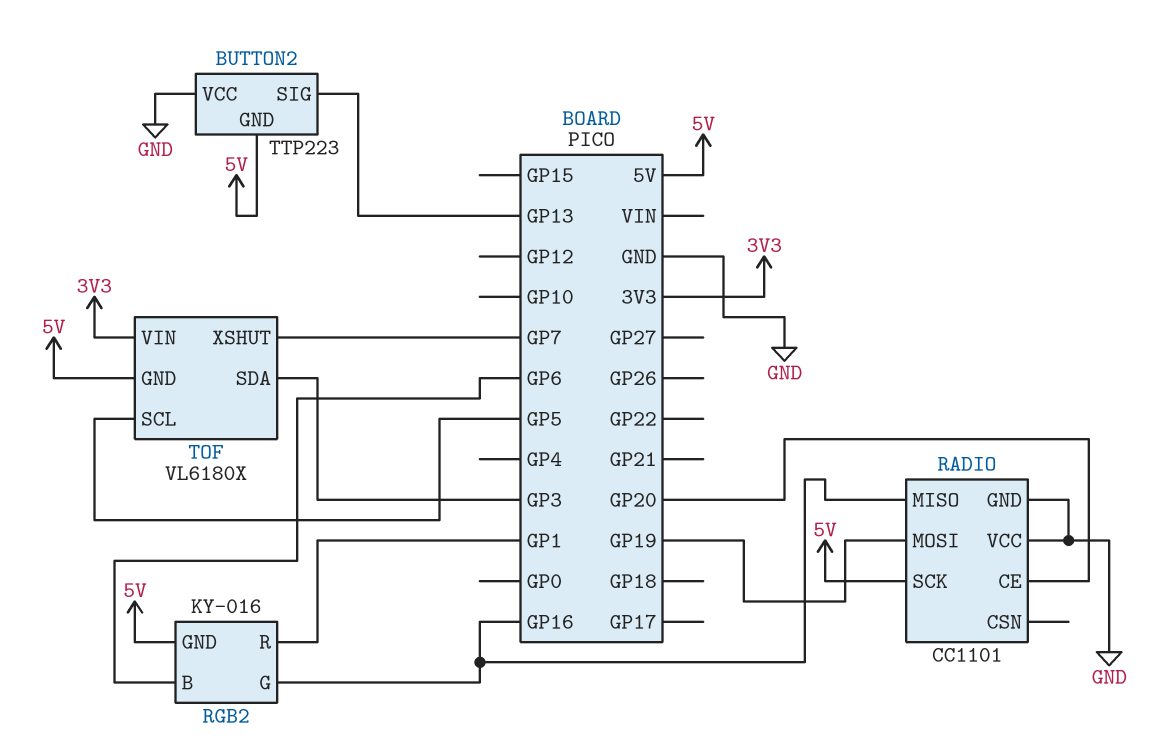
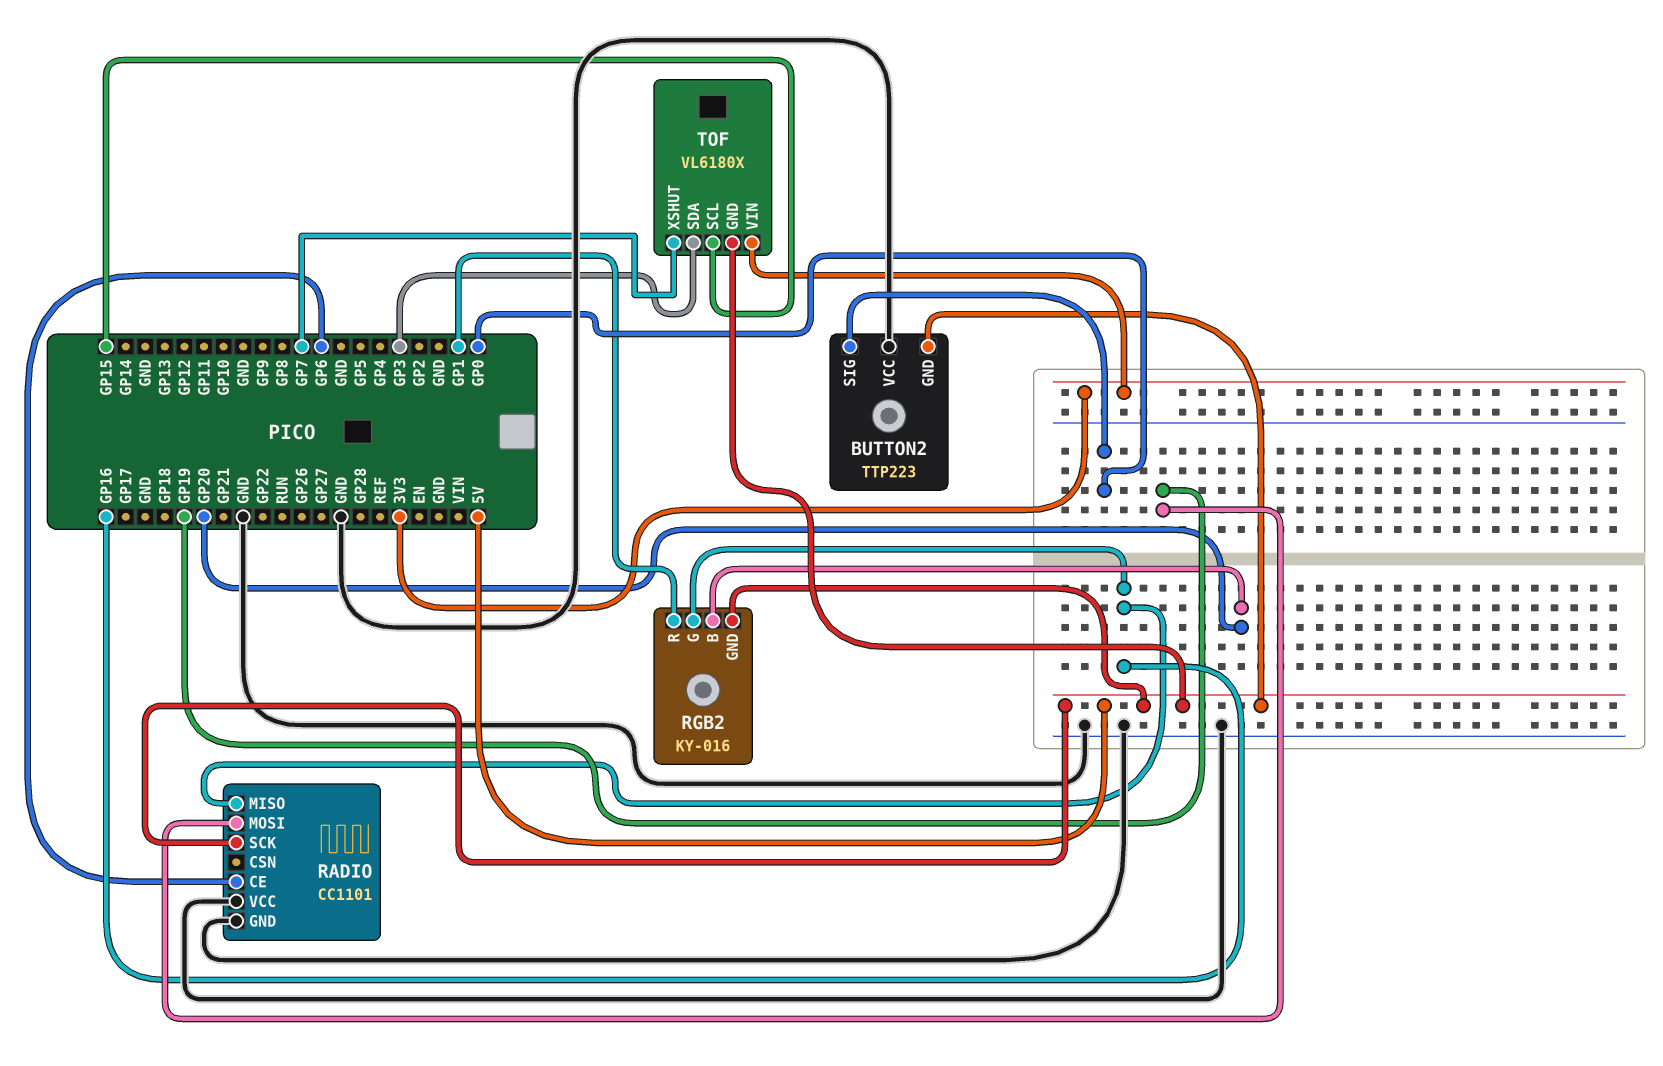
BUTTON2 pin SIG: GP13 -> GP0
RADIO pin CE: GP20 -> GP6
RGB2 pin B: GP6 -> GP20
TOF pin SCL: GP5 -> GP15

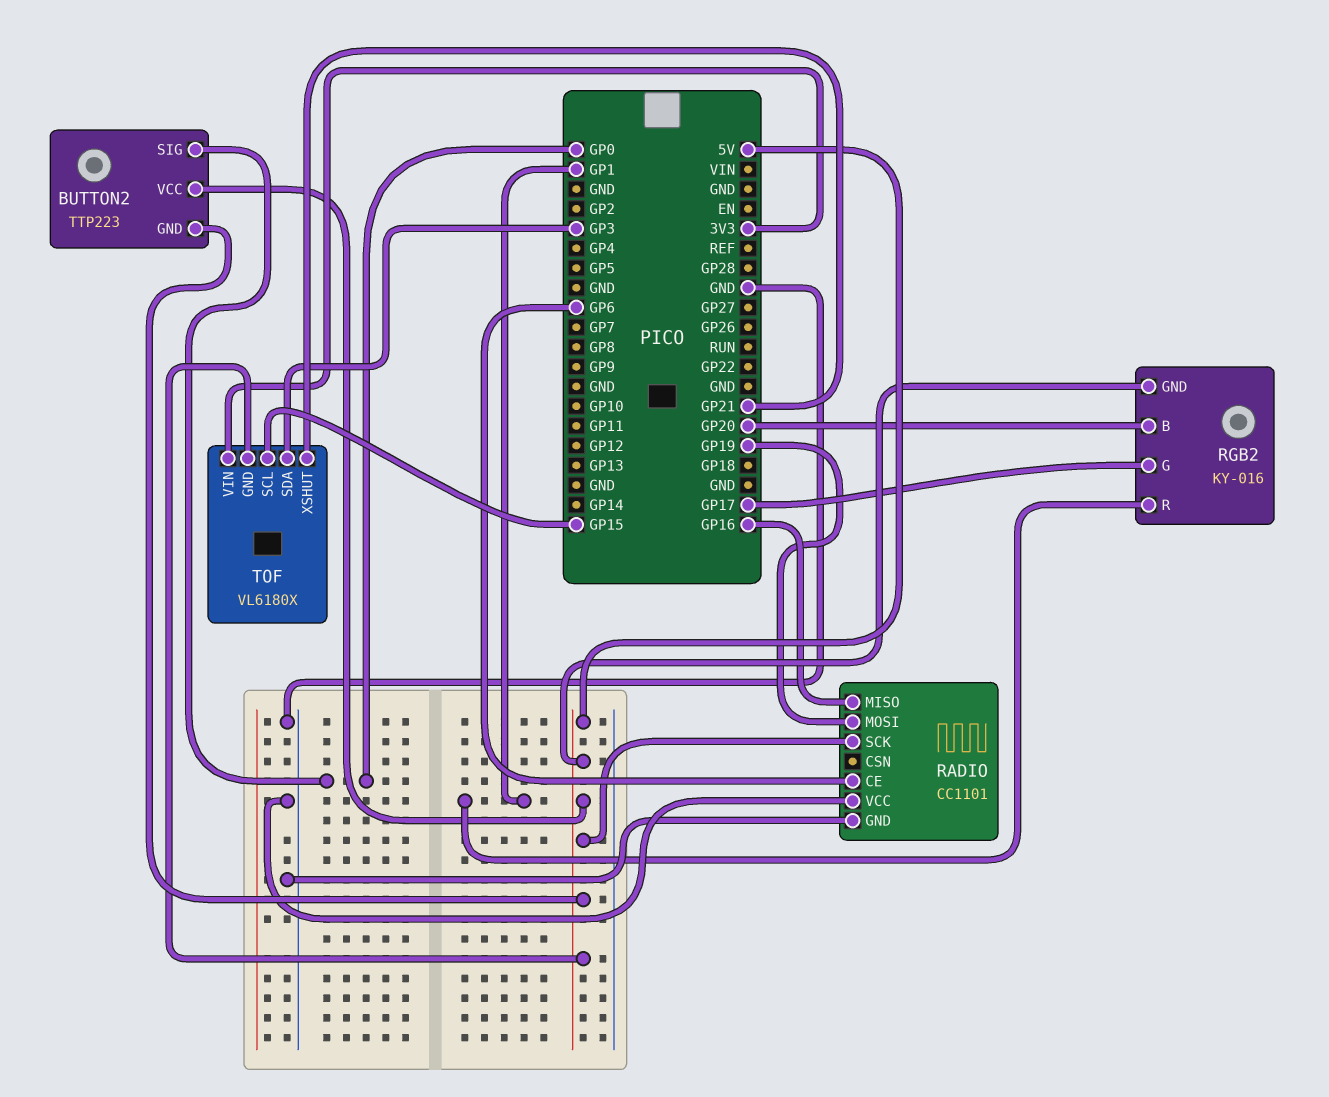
BUTTON2 pin VCC: GND -> 5V
RGB2 pin G: GP16 -> GP17
TOF pin XSHUT: GP7 -> GP21

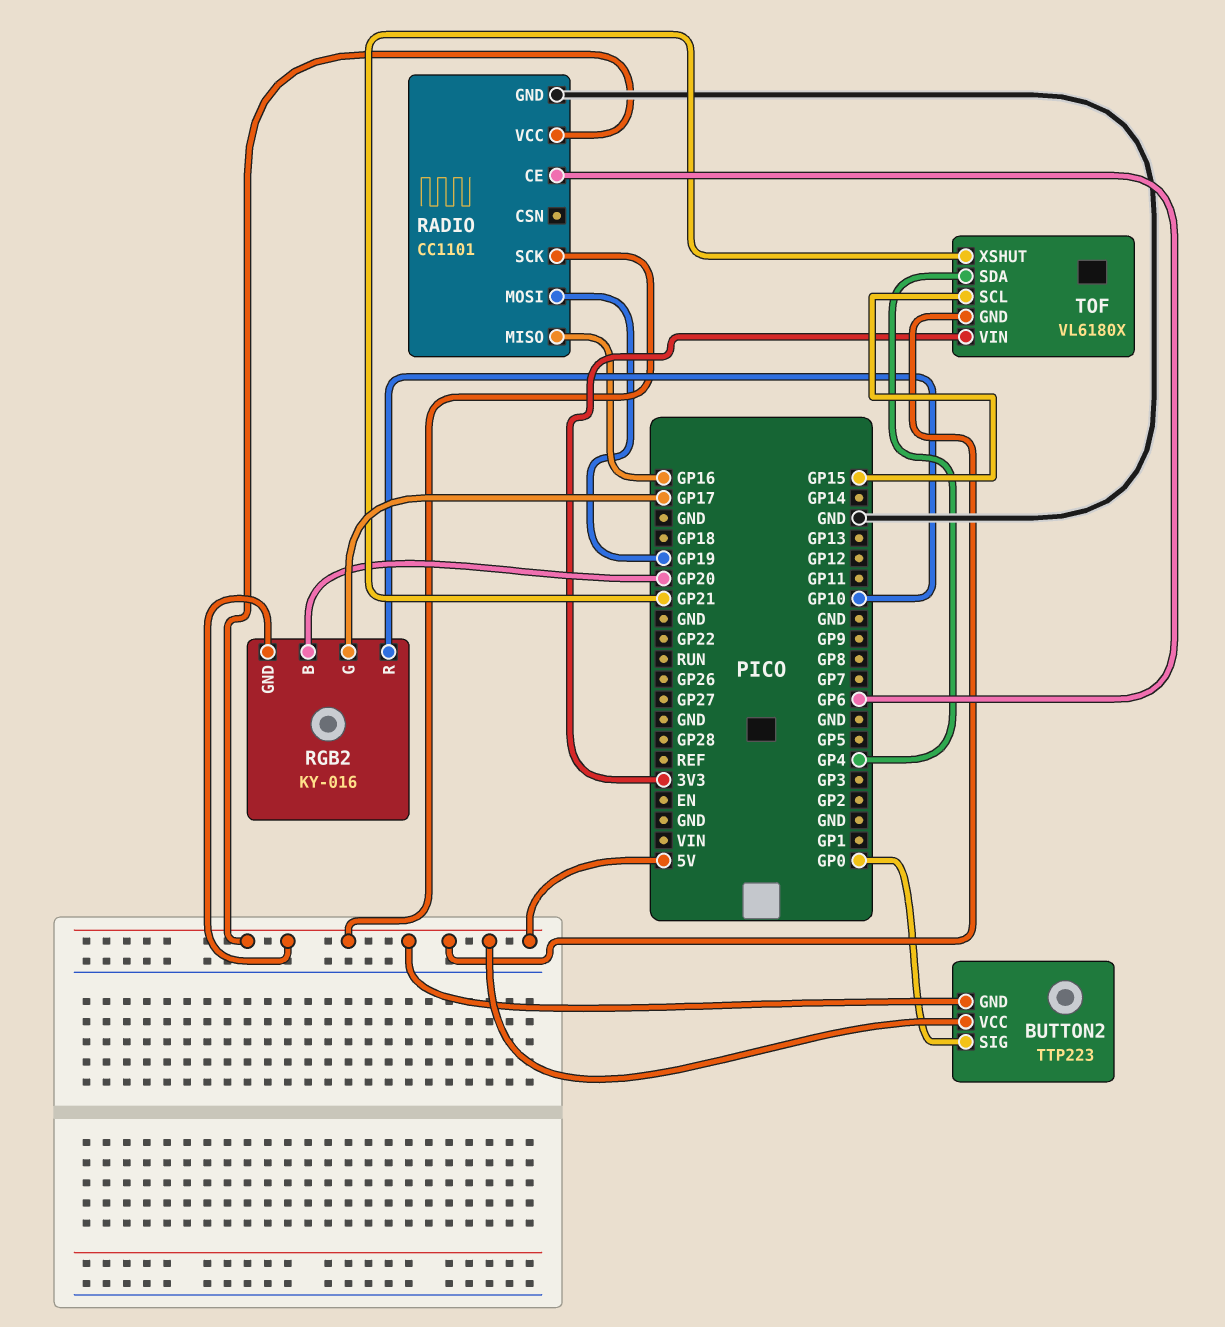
RADIO pin VCC: GND -> 5V
RGB2 pin R: GP1 -> GP10
TOF pin SDA: GP3 -> GP4

